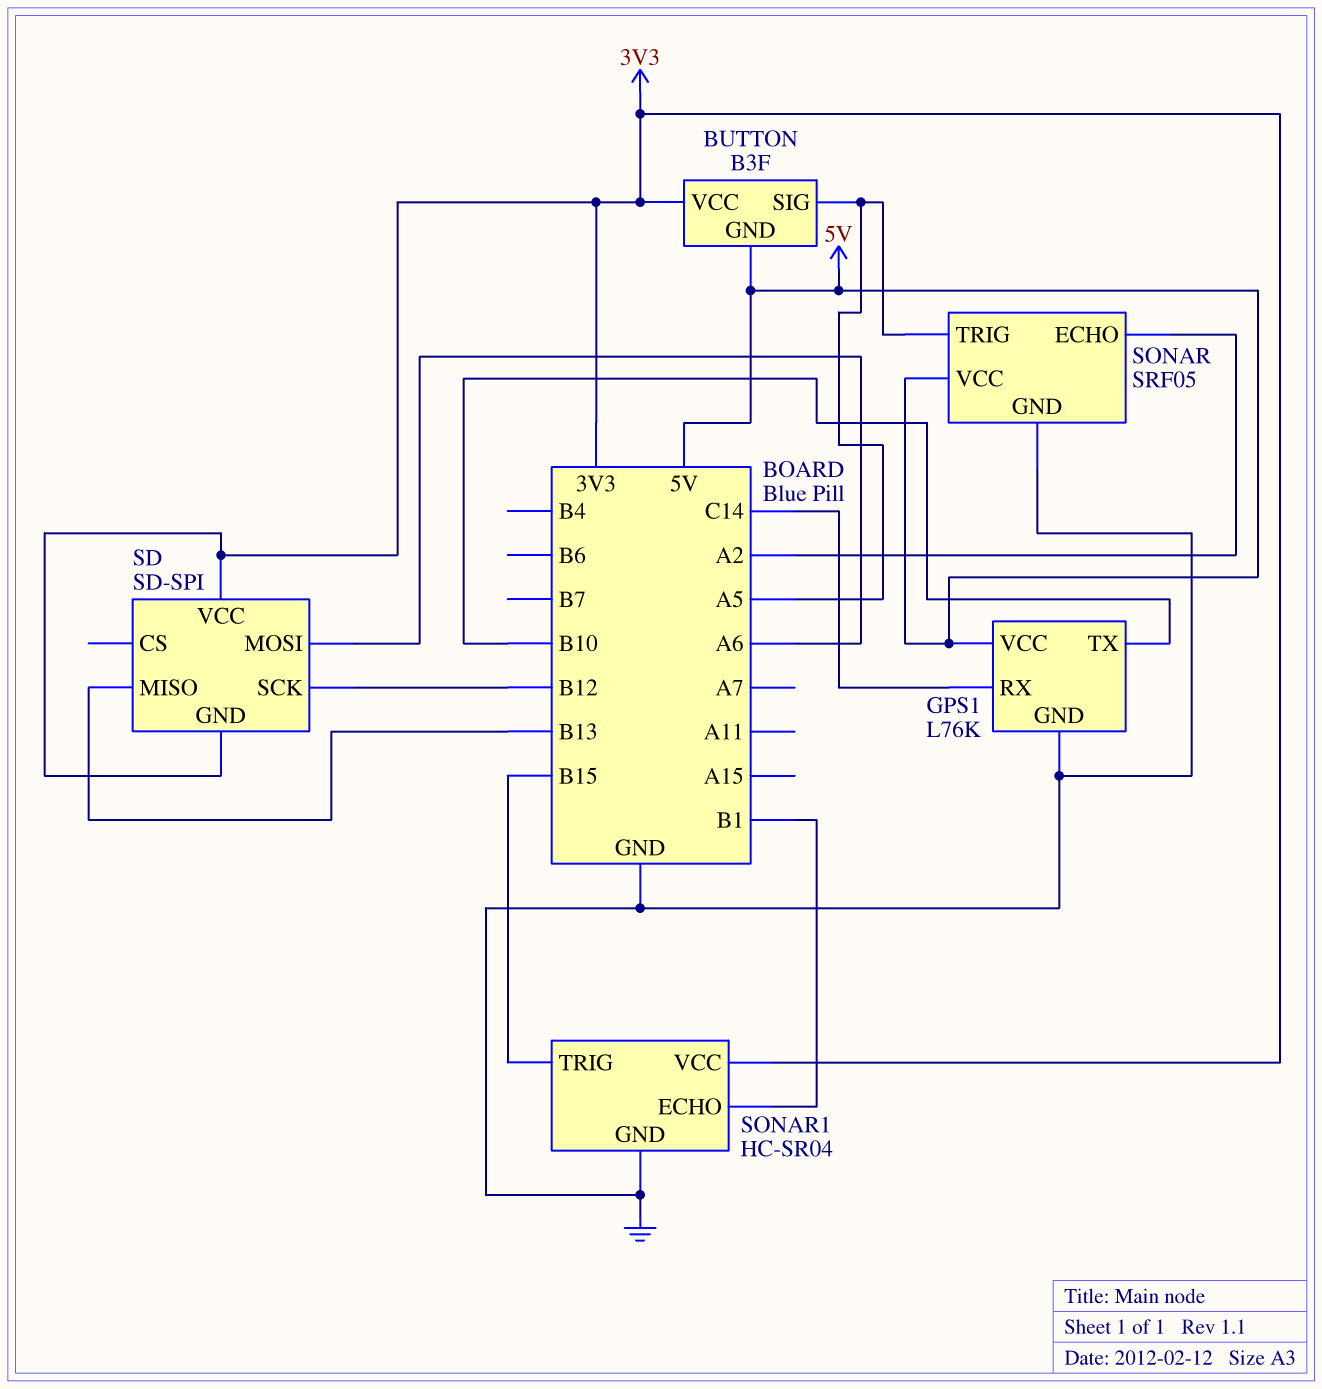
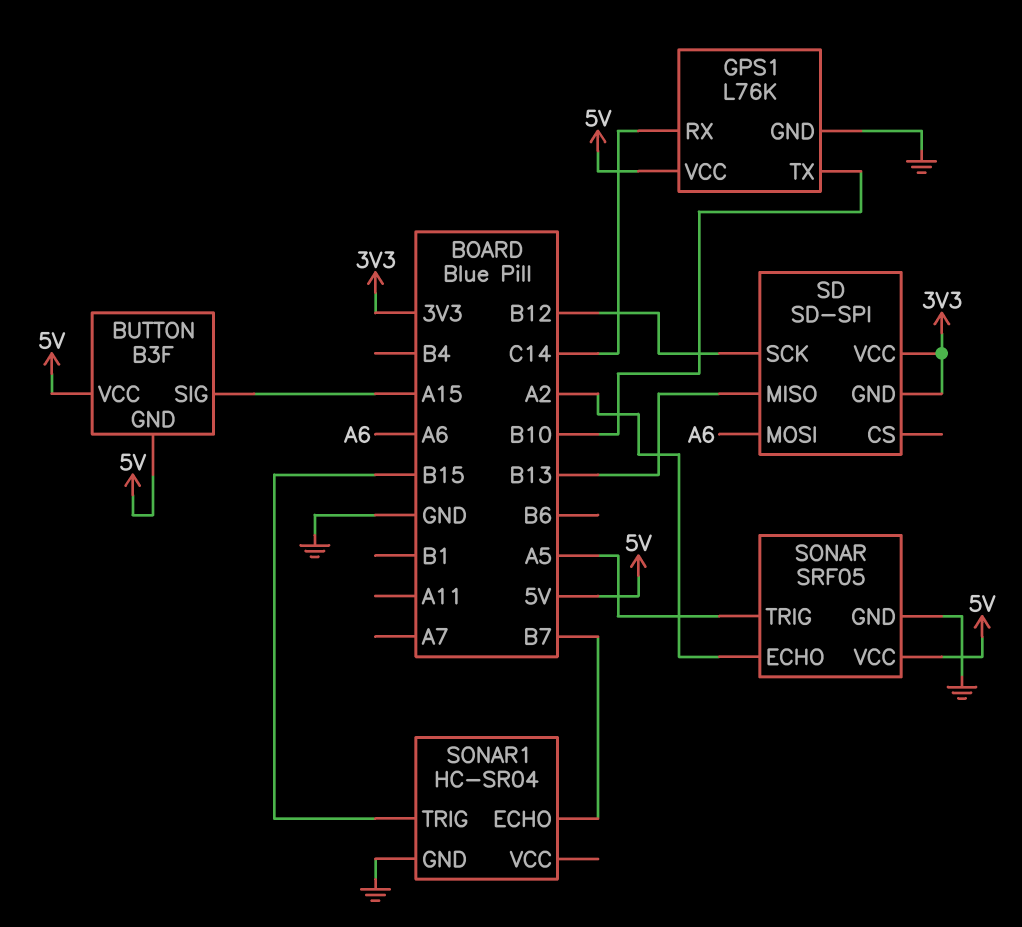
BUTTON pin SIG: A5 -> A15
BUTTON pin VCC: 3V3 -> 5V
SONAR1 pin ECHO: B1 -> B7
SONAR1 pin VCC: 3V3 -> none

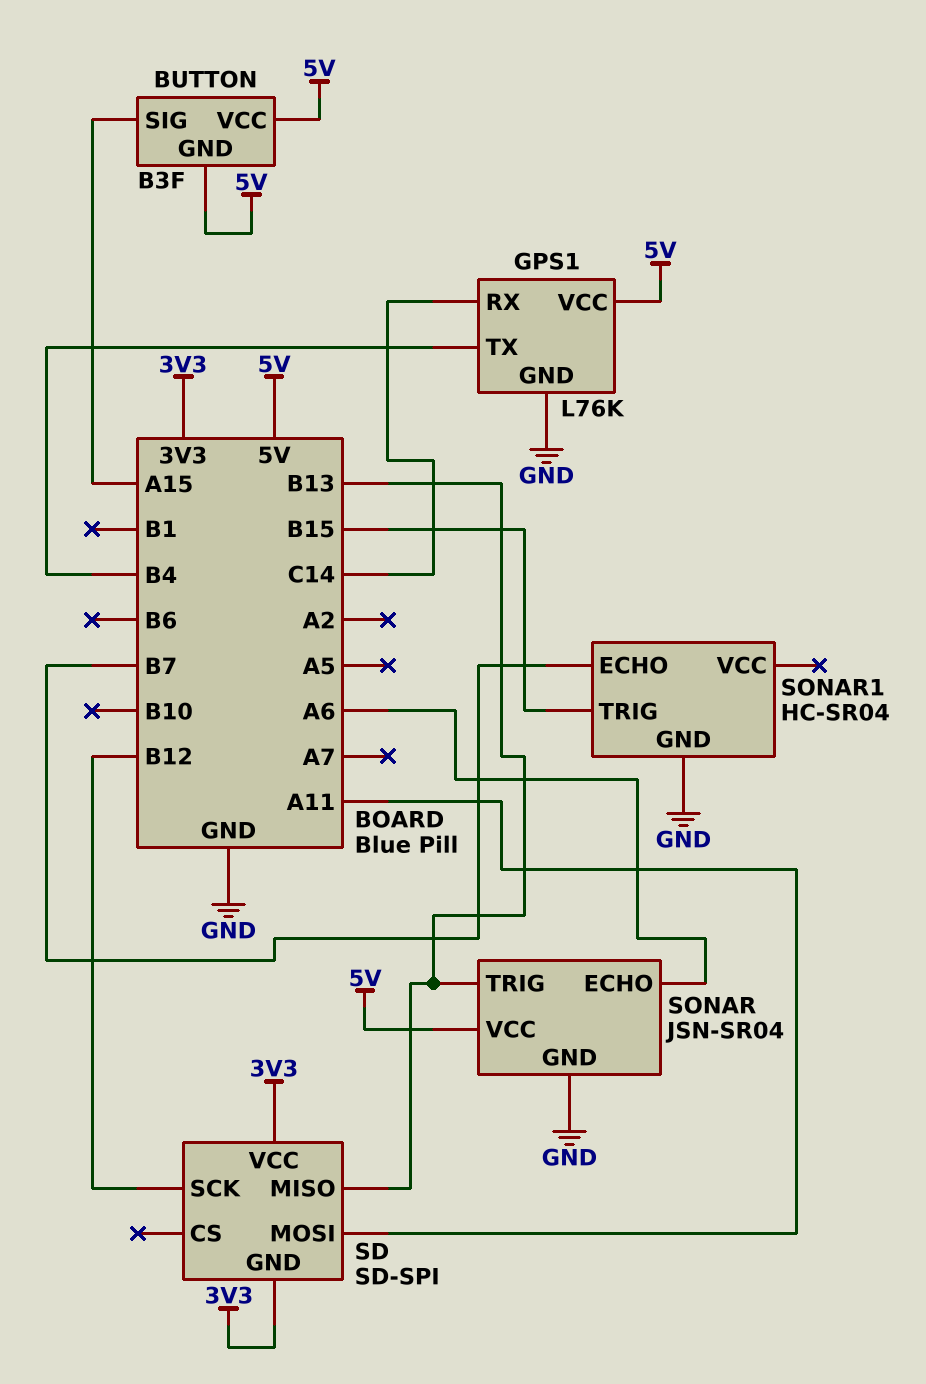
GPS1 pin TX: B10 -> B4
SD pin MOSI: A6 -> A11
SONAR: SRF05 -> JSN-SR04
SONAR pin ECHO: A2 -> A6
SONAR pin TRIG: A5 -> B13

